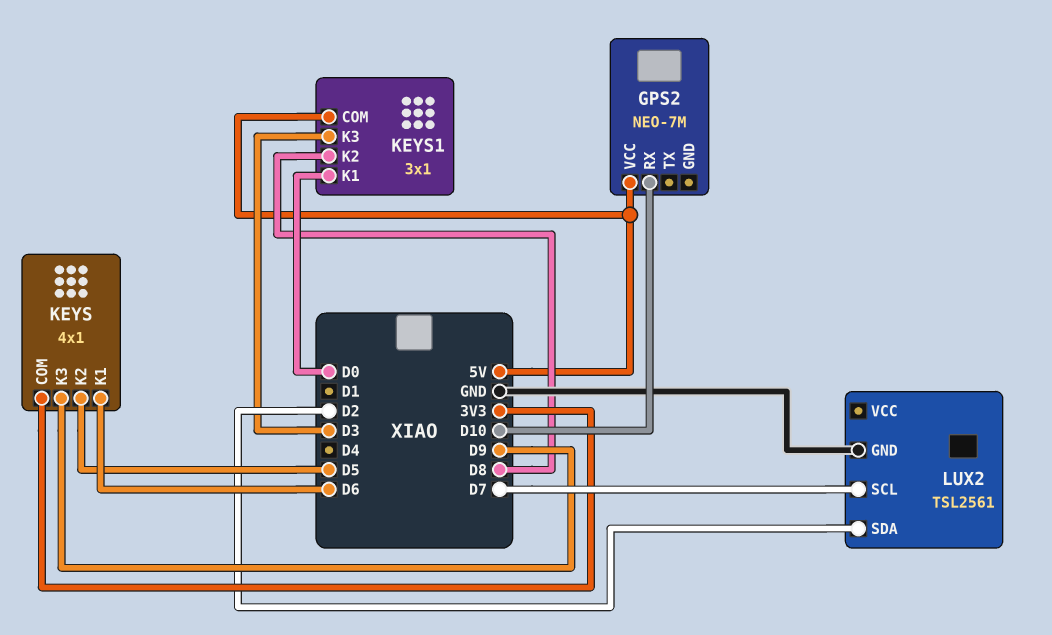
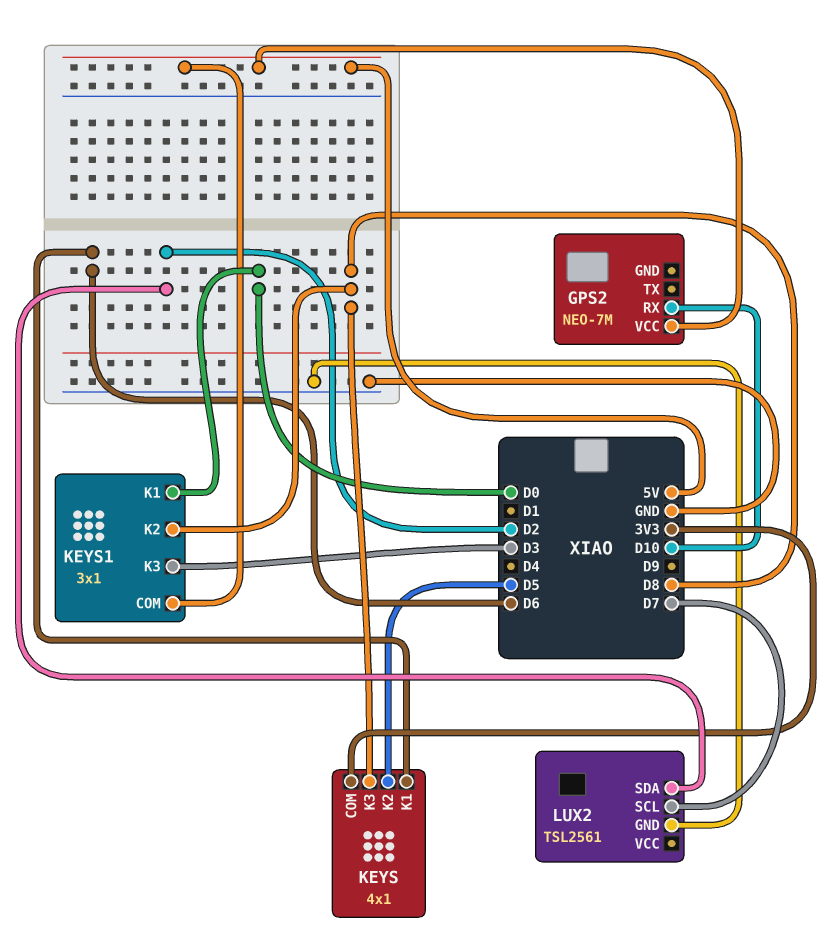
KEYS pin K3: D9 -> D8

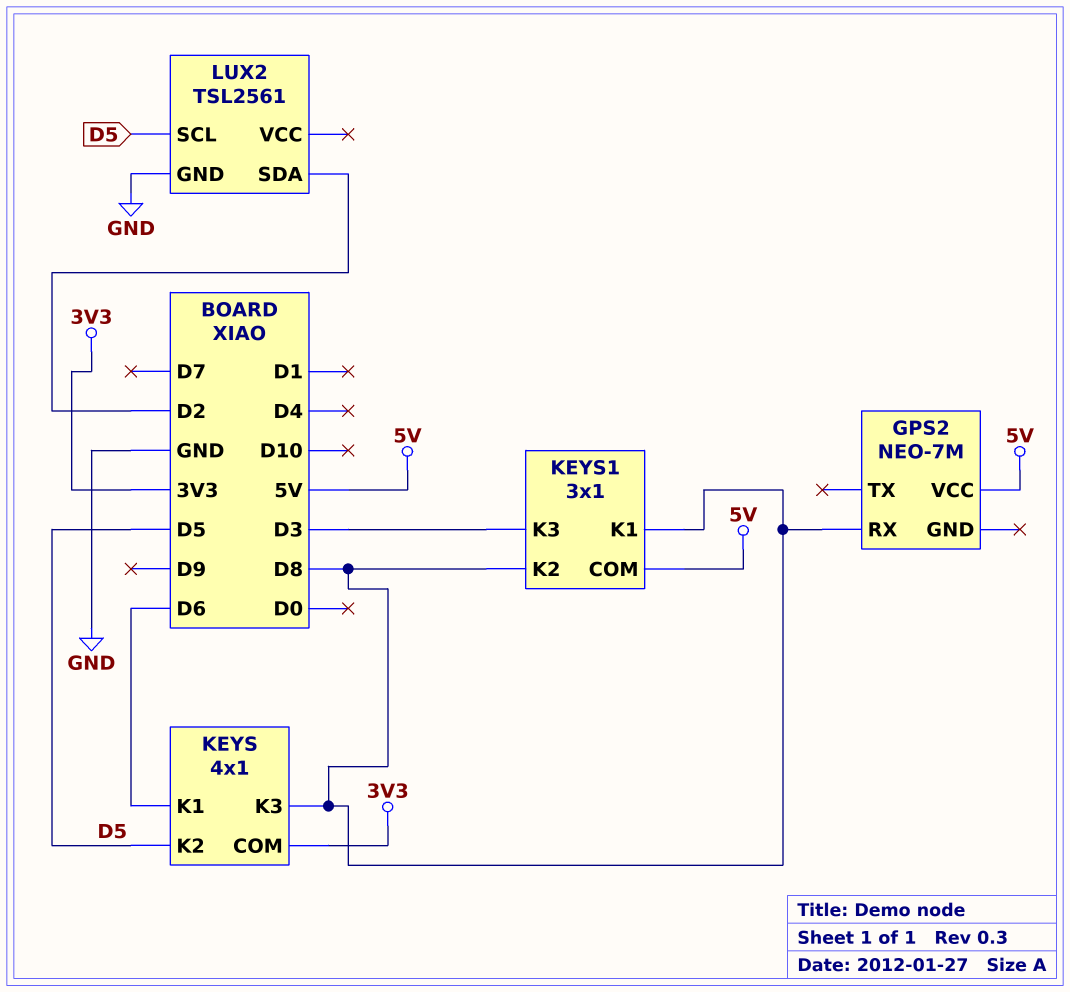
GPS2 pin RX: D10 -> D8
KEYS1 pin K1: D0 -> D8
LUX2 pin SCL: D7 -> D5

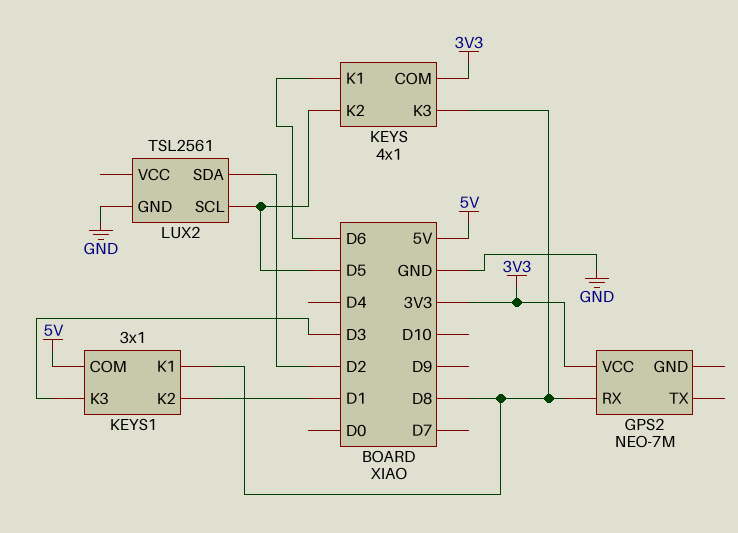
GPS2 pin VCC: 5V -> 3V3
KEYS1 pin K2: D8 -> D1

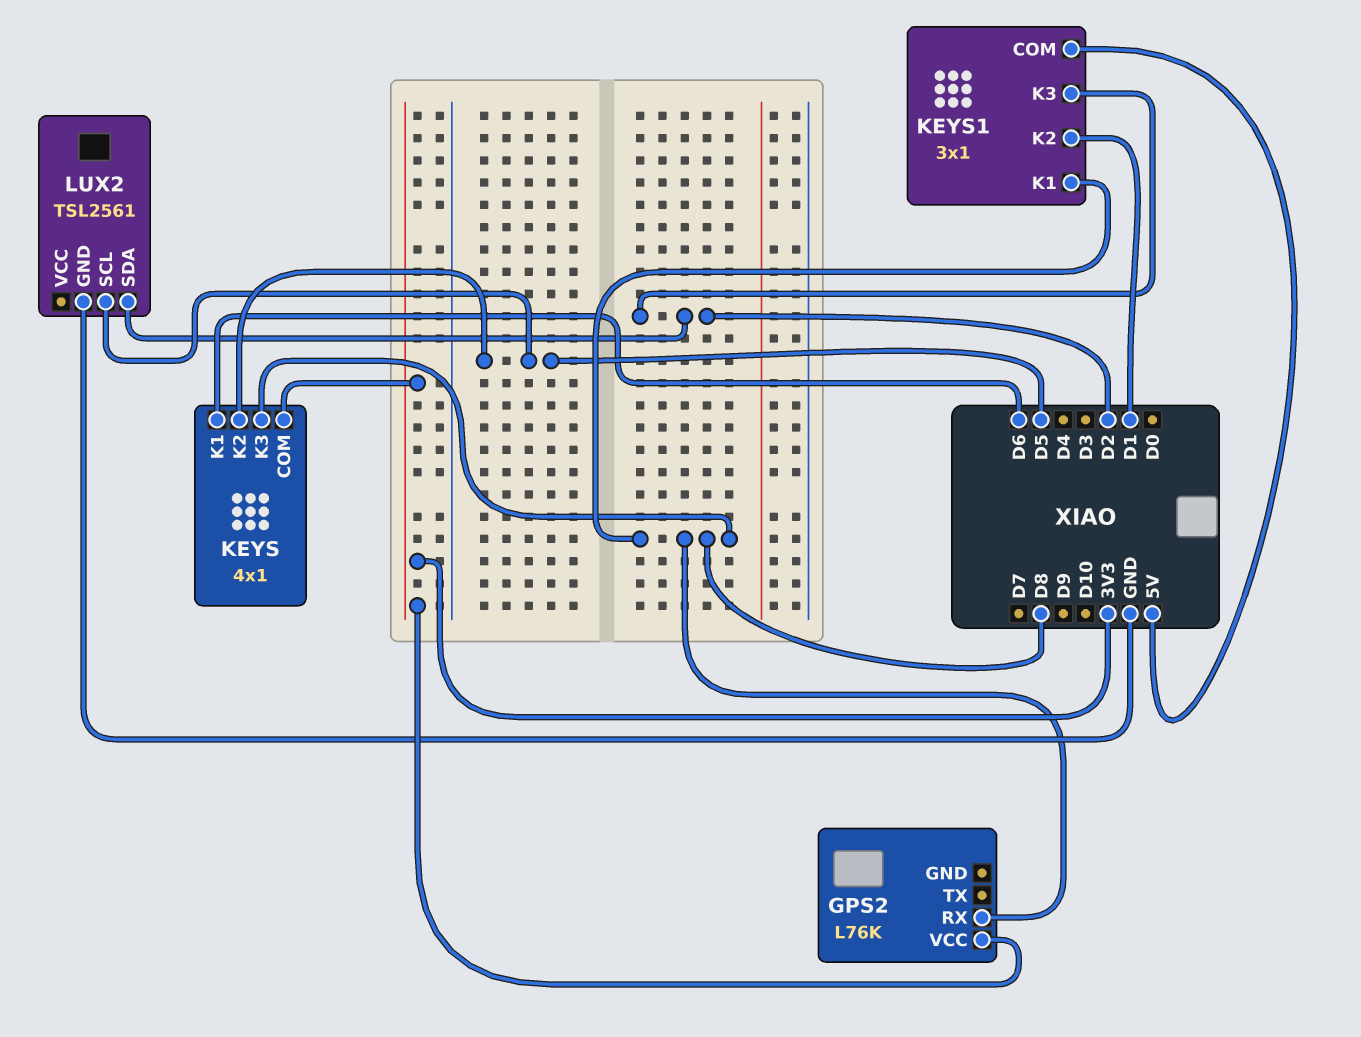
GPS2: NEO-7M -> L76K
KEYS1 pin K3: D3 -> D2

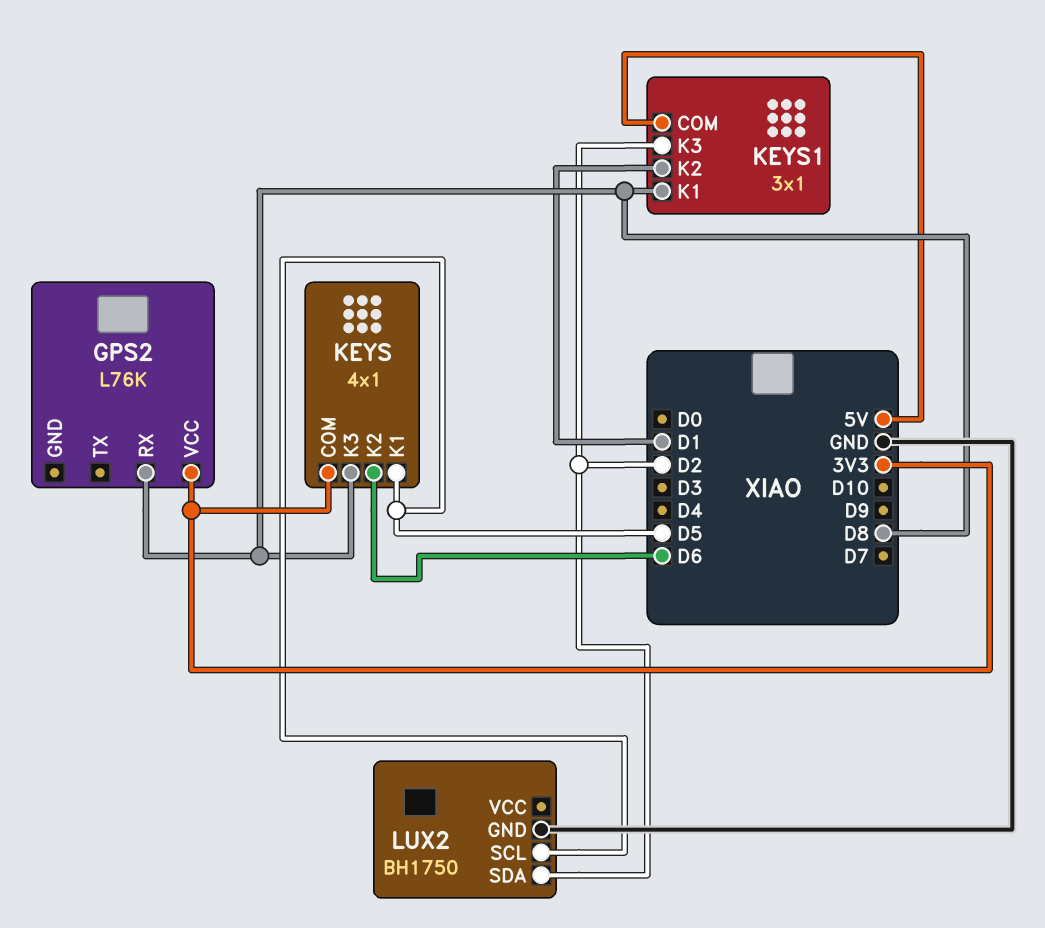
KEYS pin K1: D6 -> D5
KEYS pin K2: D5 -> D6
LUX2: TSL2561 -> BH1750

